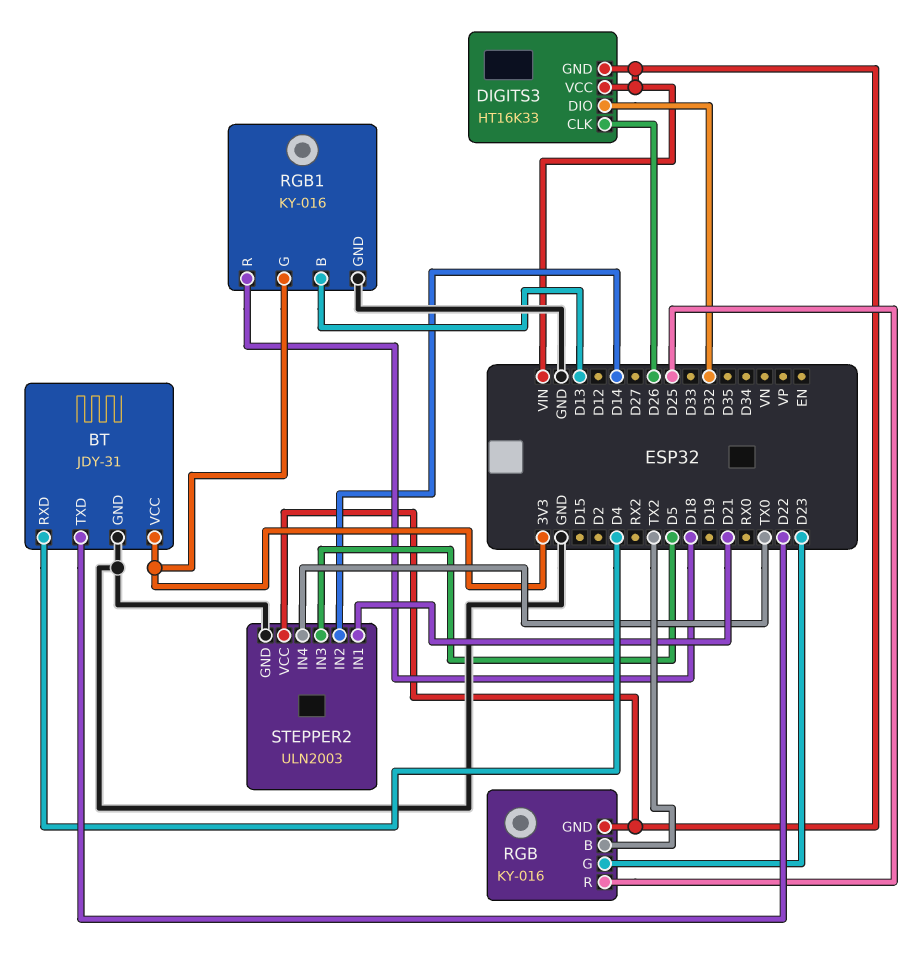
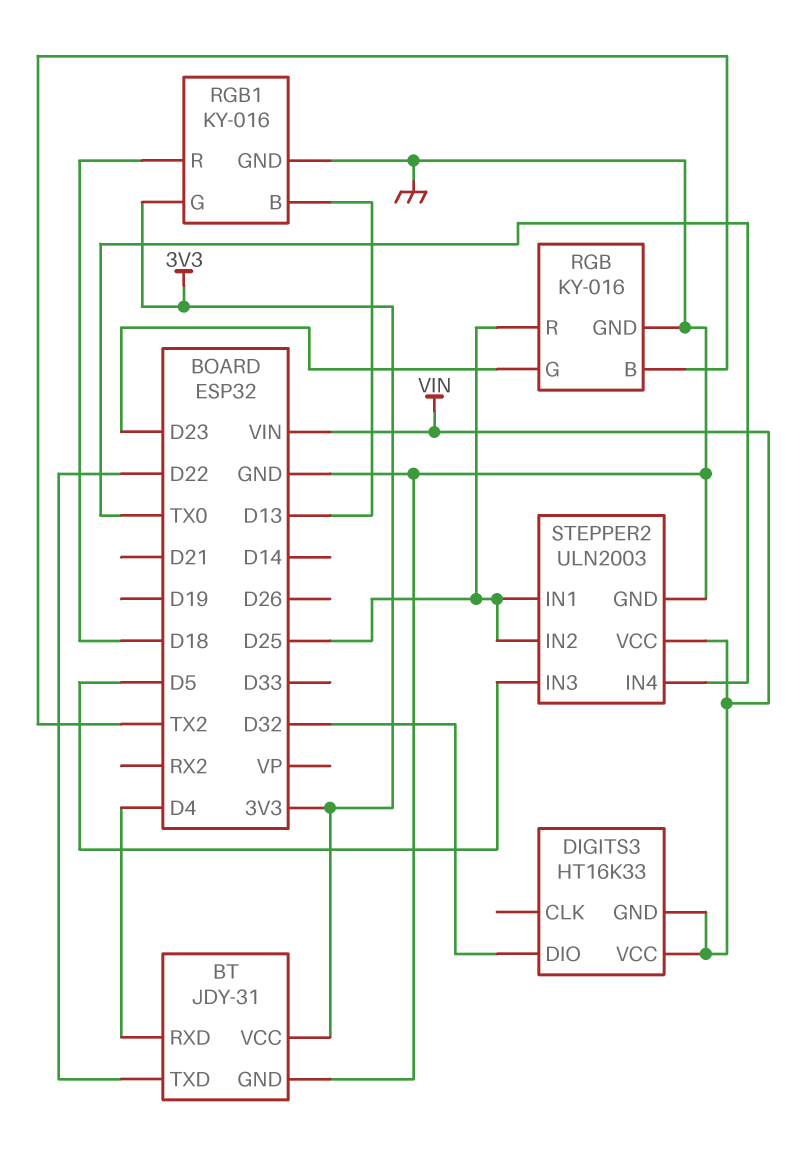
DIGITS3 pin CLK: D26 -> none
RGB pin GND: VIN -> GND
STEPPER2 pin IN1: D21 -> D25
STEPPER2 pin IN2: D14 -> D25

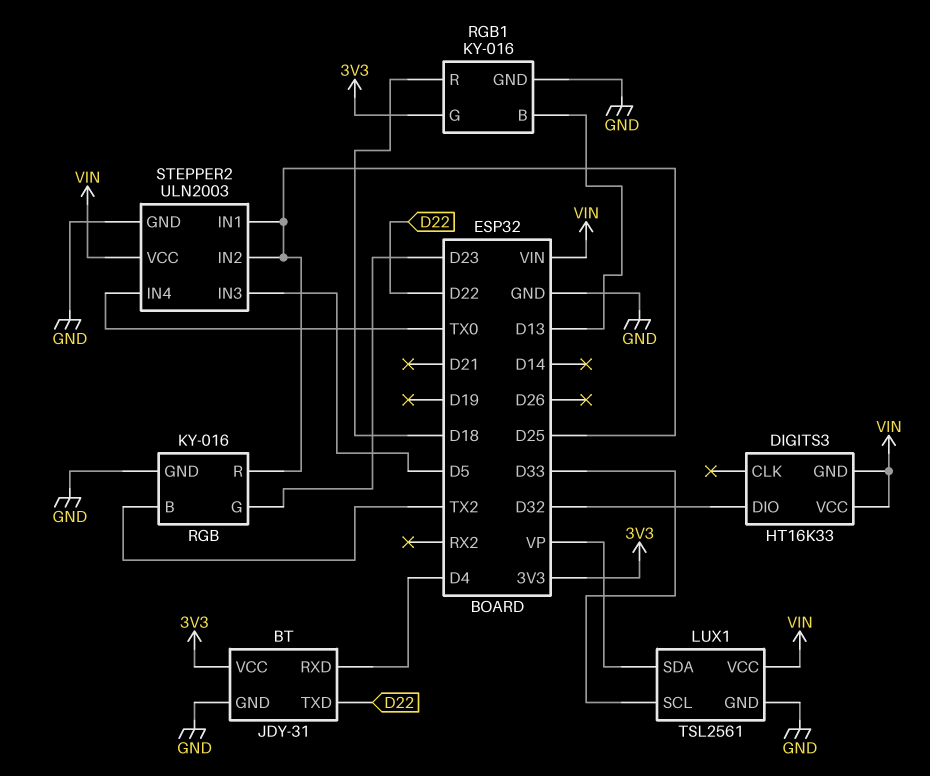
LUX1: none -> TSL2561
LUX1 pin GND: none -> GND
LUX1 pin SCL: none -> D33
LUX1 pin SDA: none -> VP
LUX1 pin VCC: none -> VIN

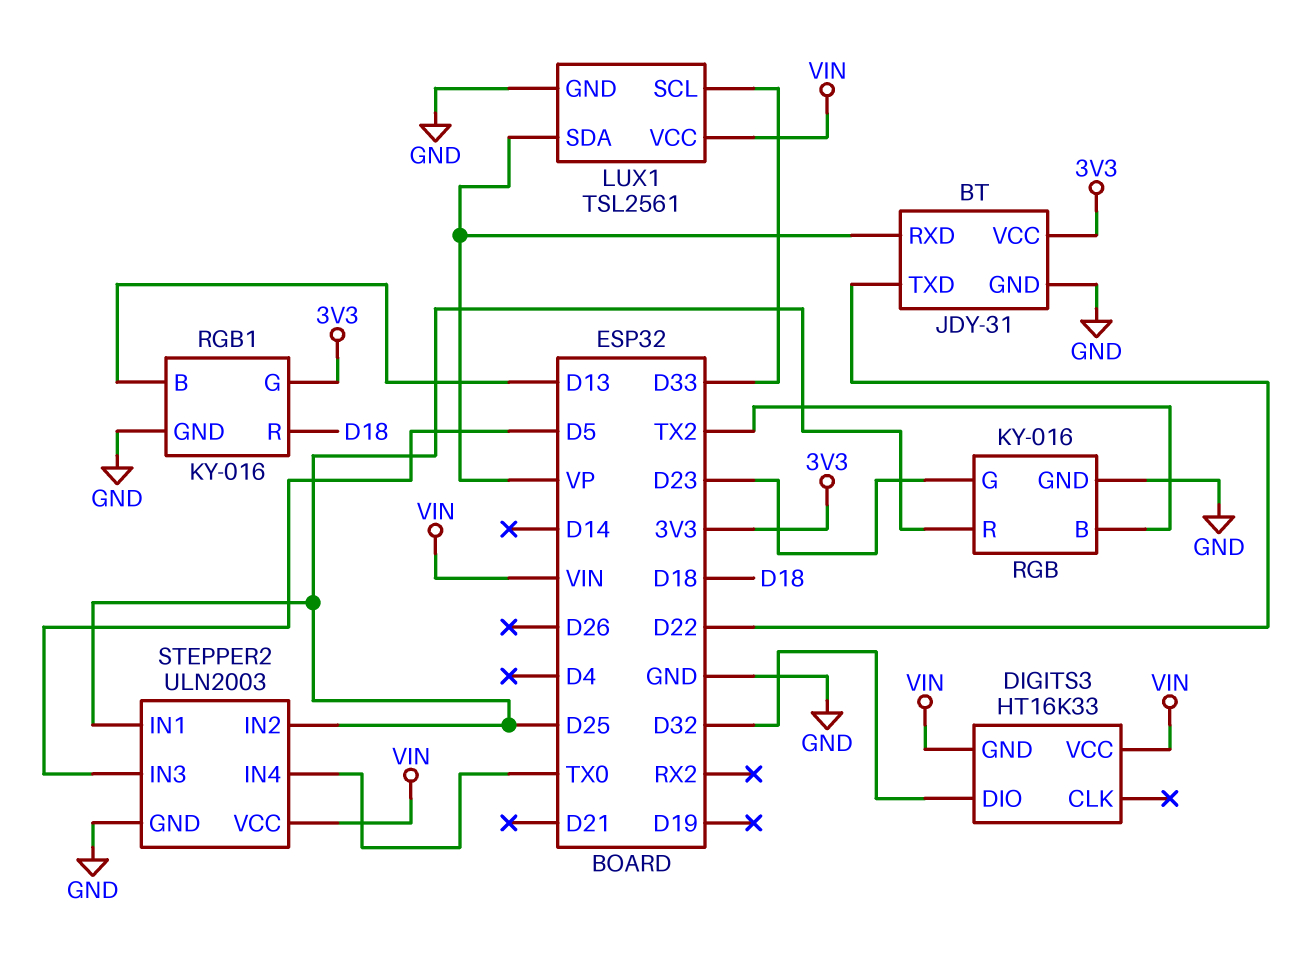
BT pin RXD: D4 -> VP

